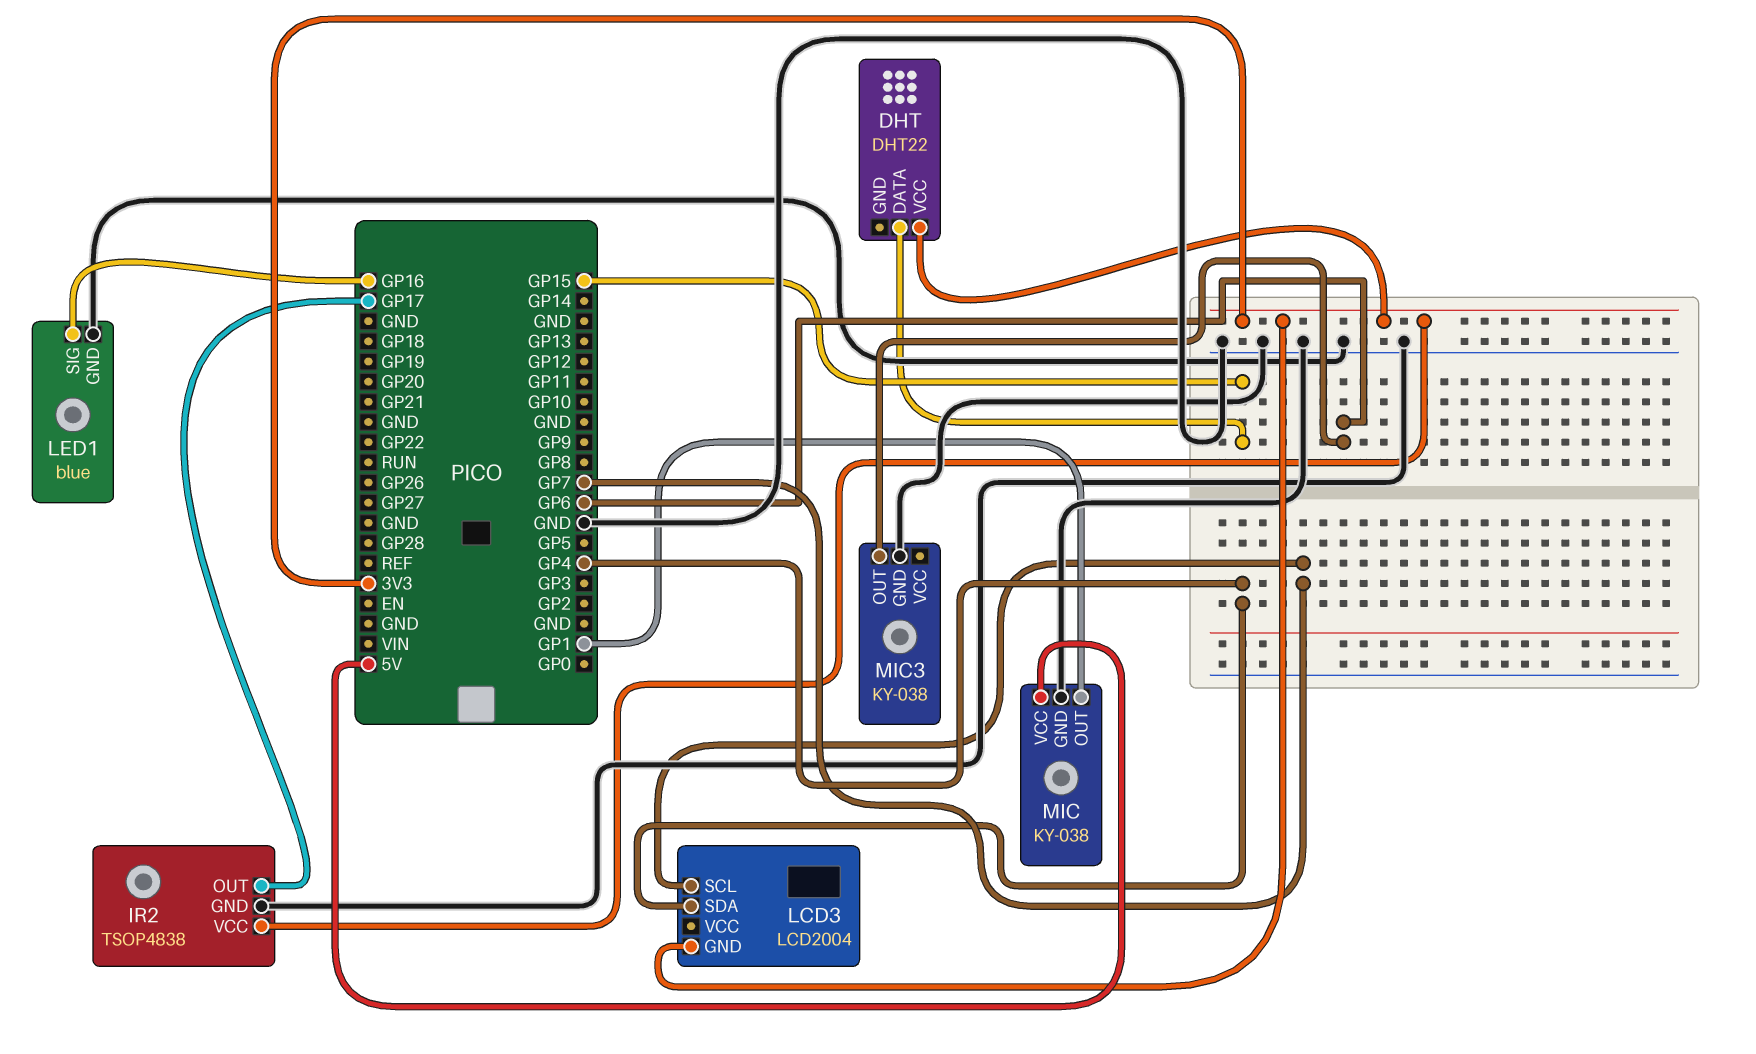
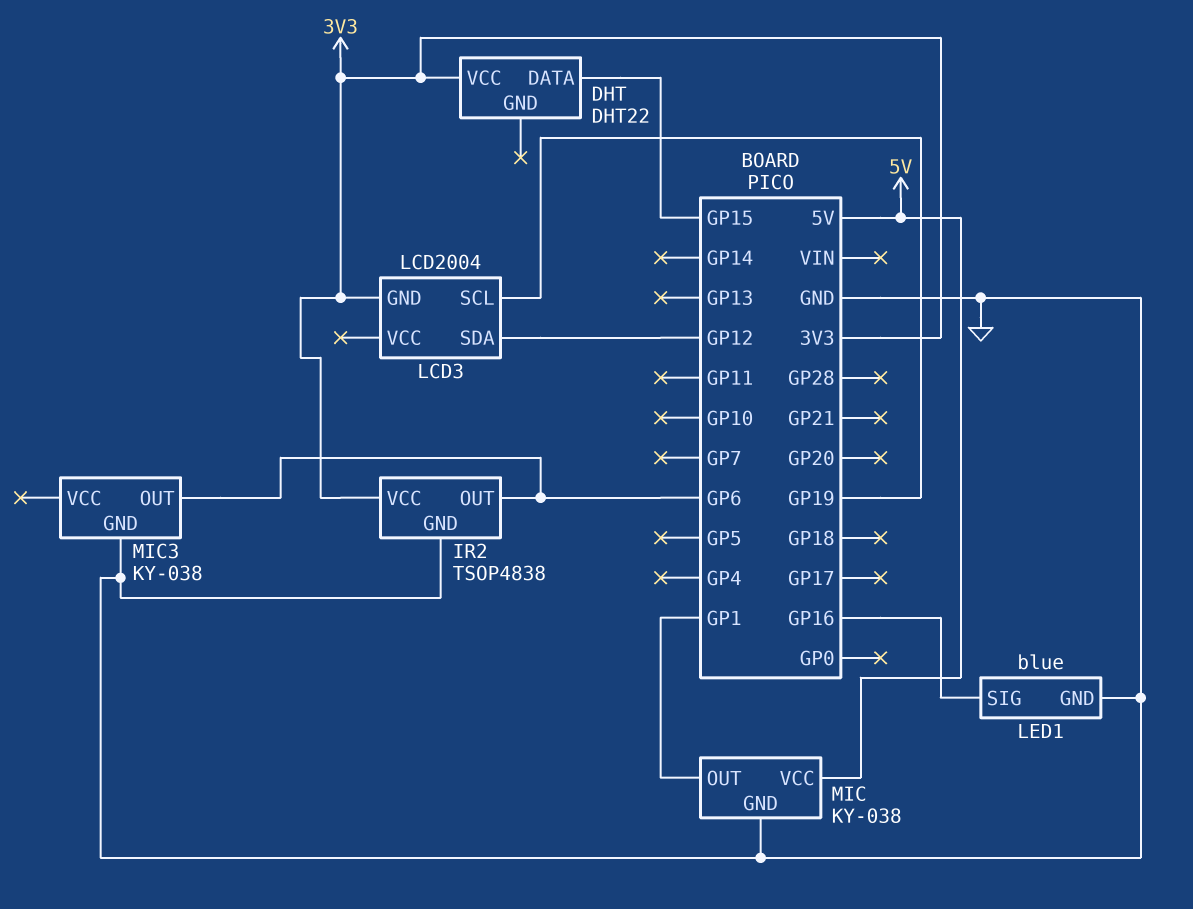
IR2 pin OUT: GP17 -> GP6
LCD3 pin SCL: GP7 -> GP19
LCD3 pin SDA: GP4 -> GP12

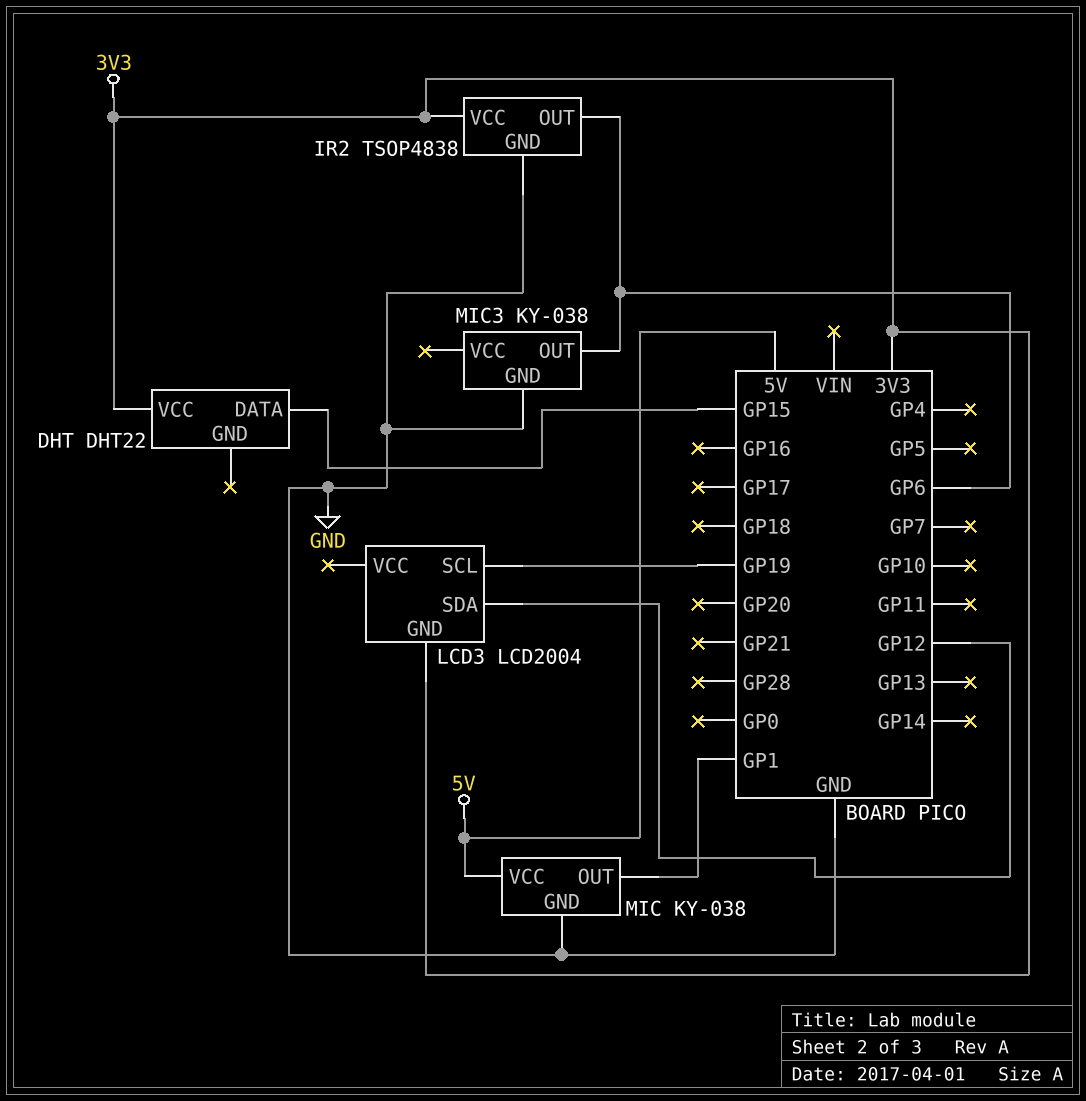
LED1: blue -> none
LED1 pin GND: GND -> none
LED1 pin SIG: GP16 -> none

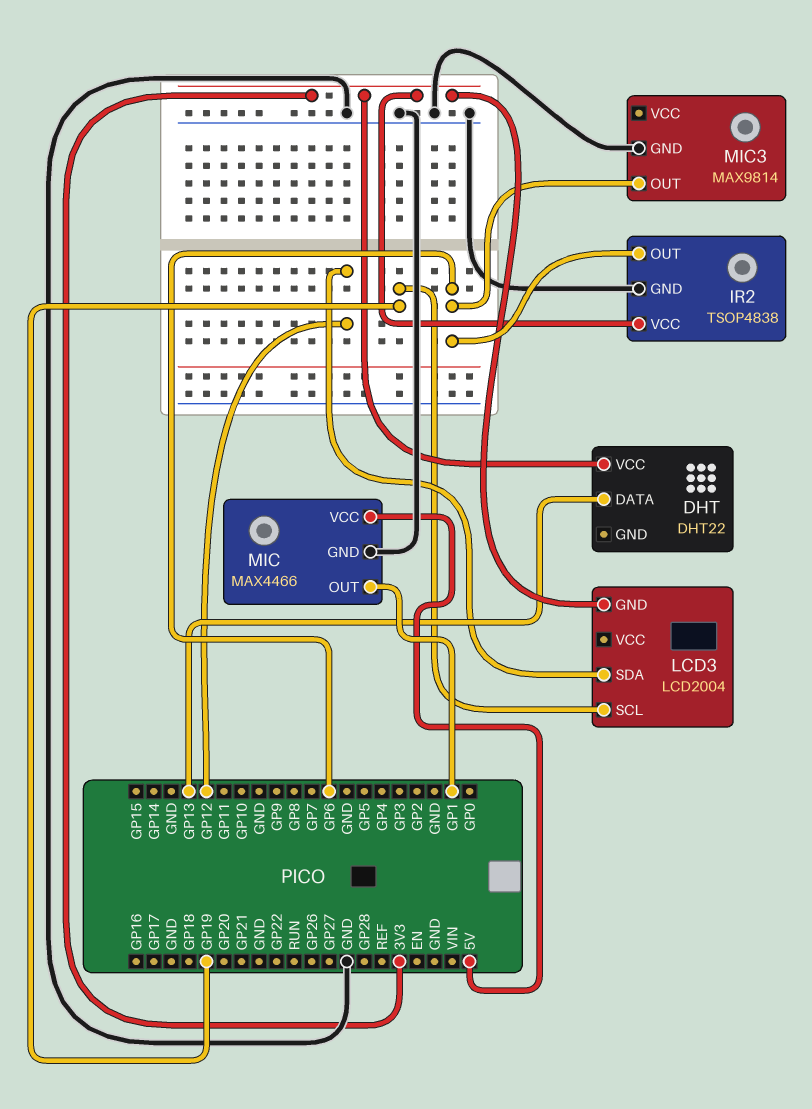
DHT pin DATA: GP15 -> GP13
MIC: KY-038 -> MAX4466
MIC3: KY-038 -> MAX9814

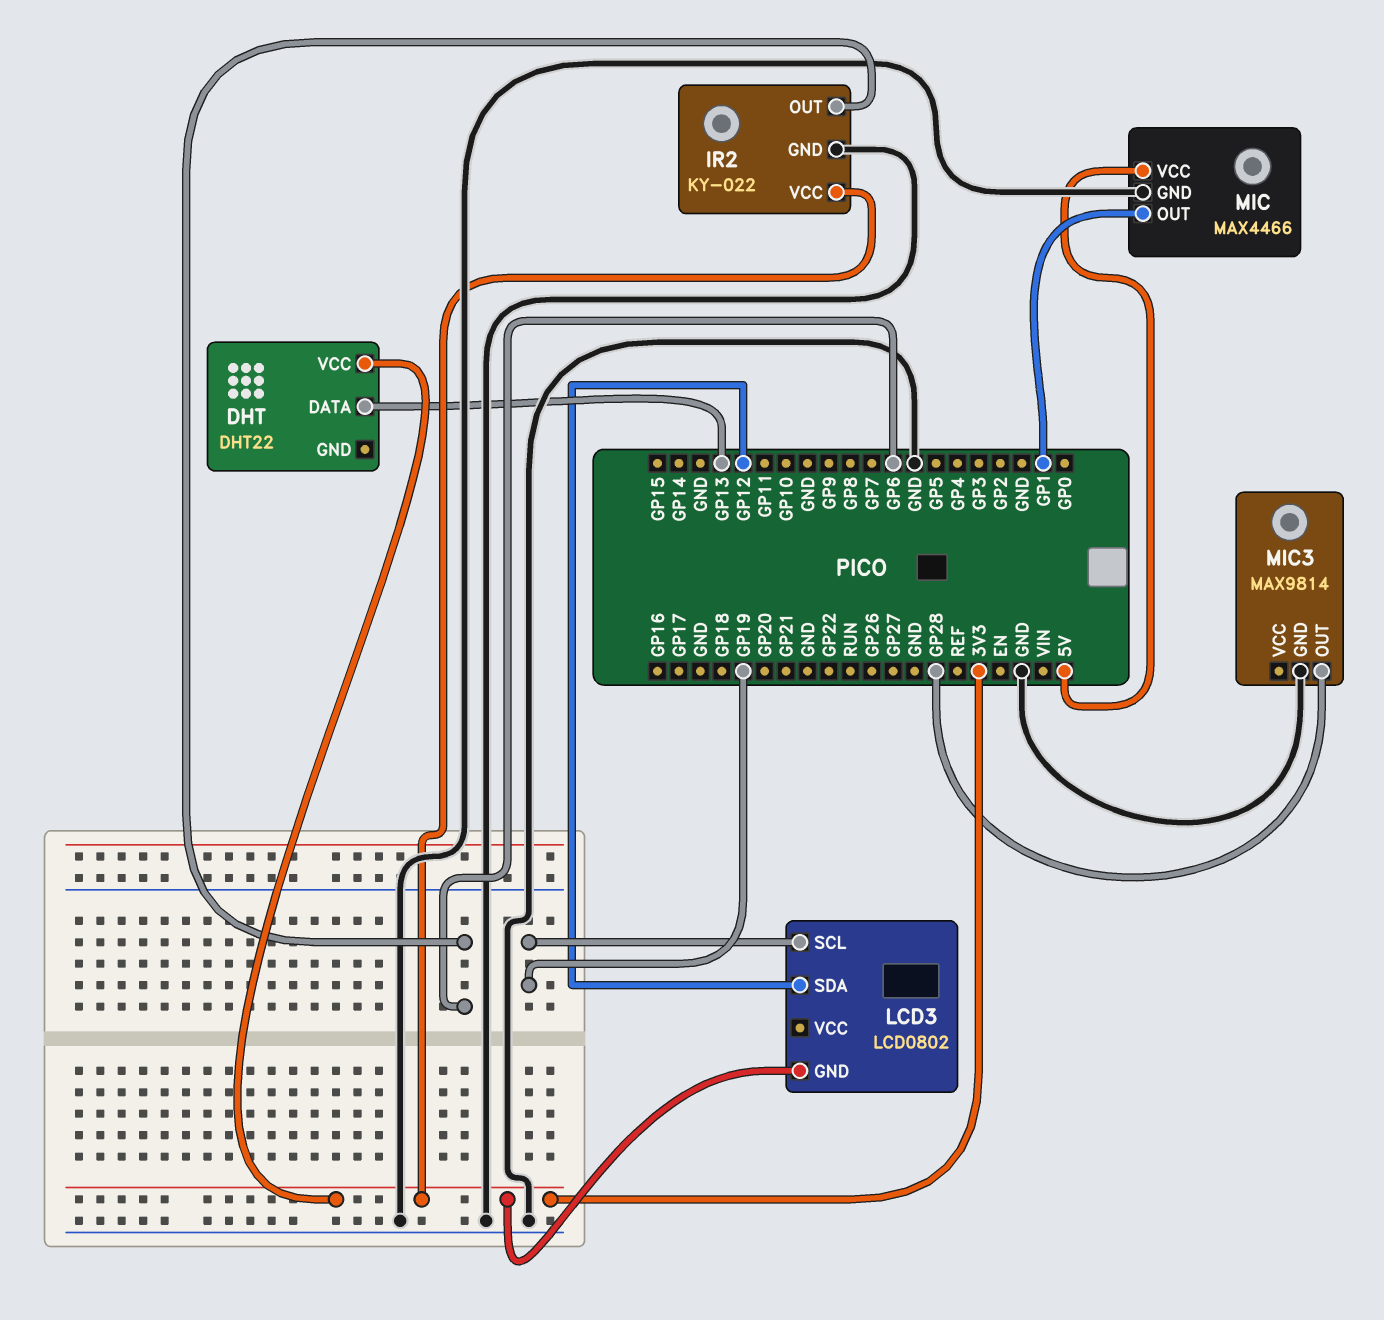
IR2: TSOP4838 -> KY-022
LCD3: LCD2004 -> LCD0802
MIC3 pin OUT: GP6 -> GP28

